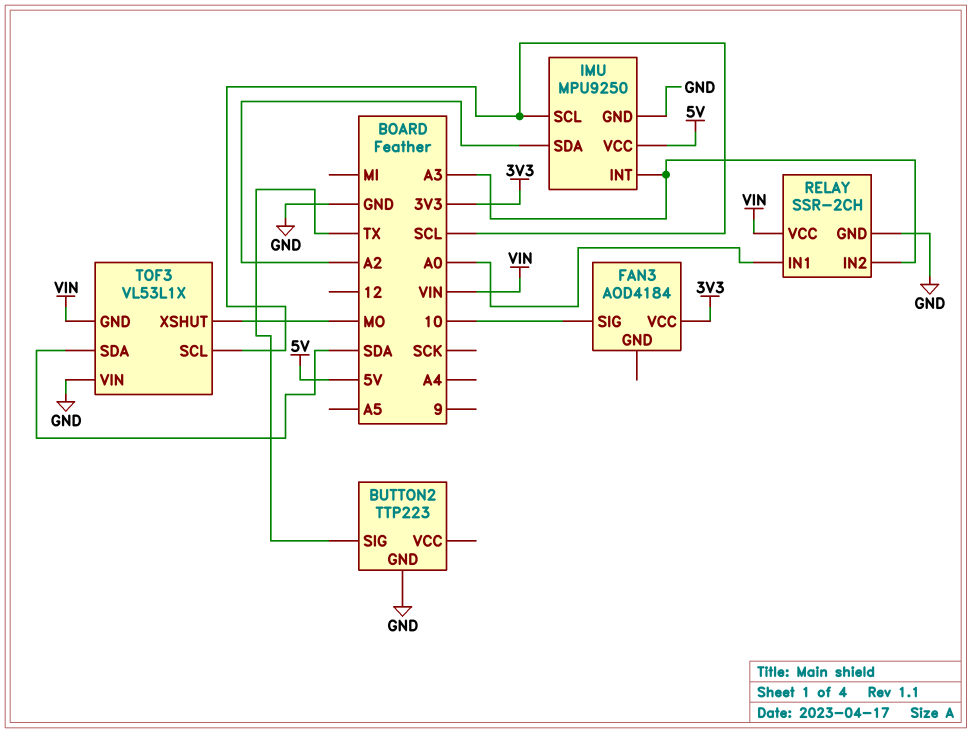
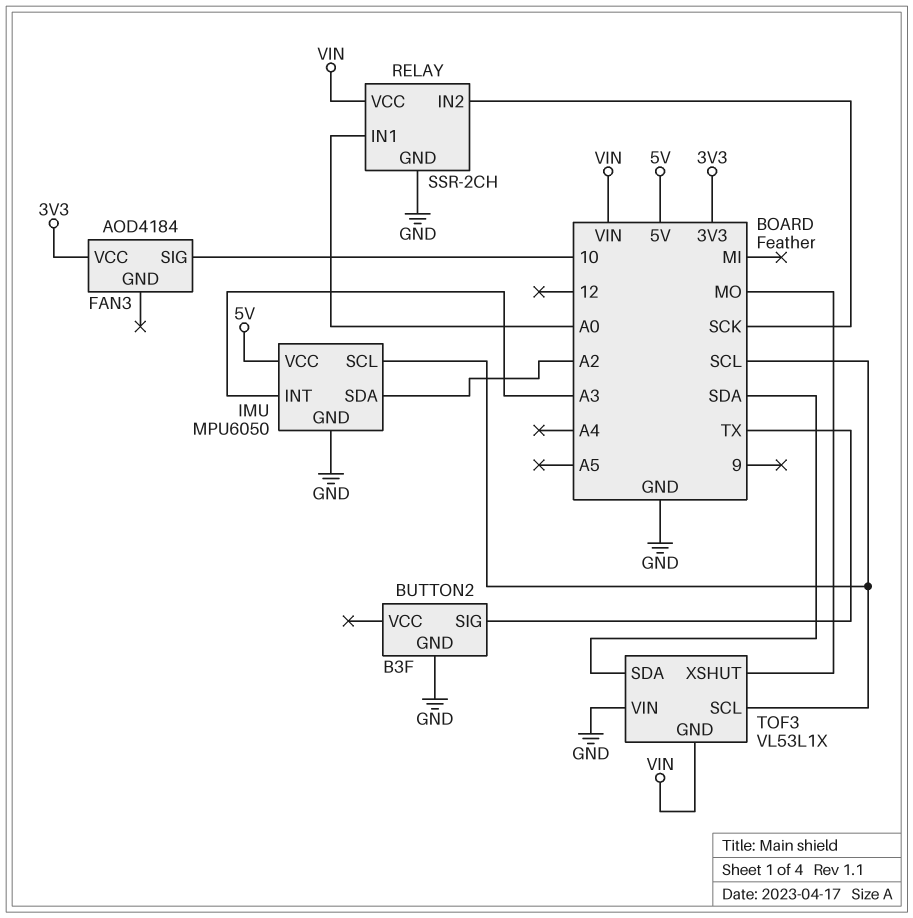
BUTTON2: TTP223 -> B3F
IMU: MPU9250 -> MPU6050
RELAY pin IN2: A3 -> SCK

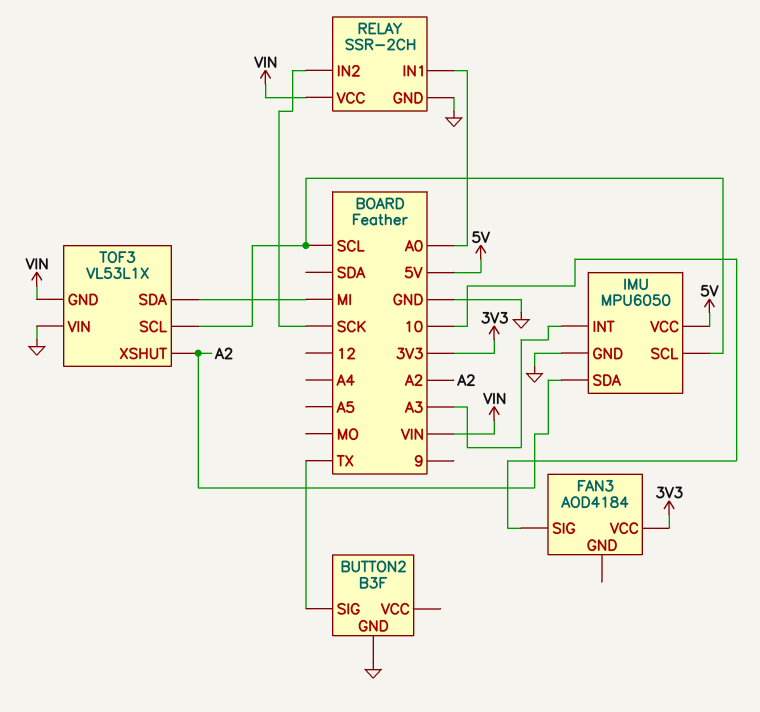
TOF3 pin SDA: SDA -> MI
TOF3 pin XSHUT: MO -> A2

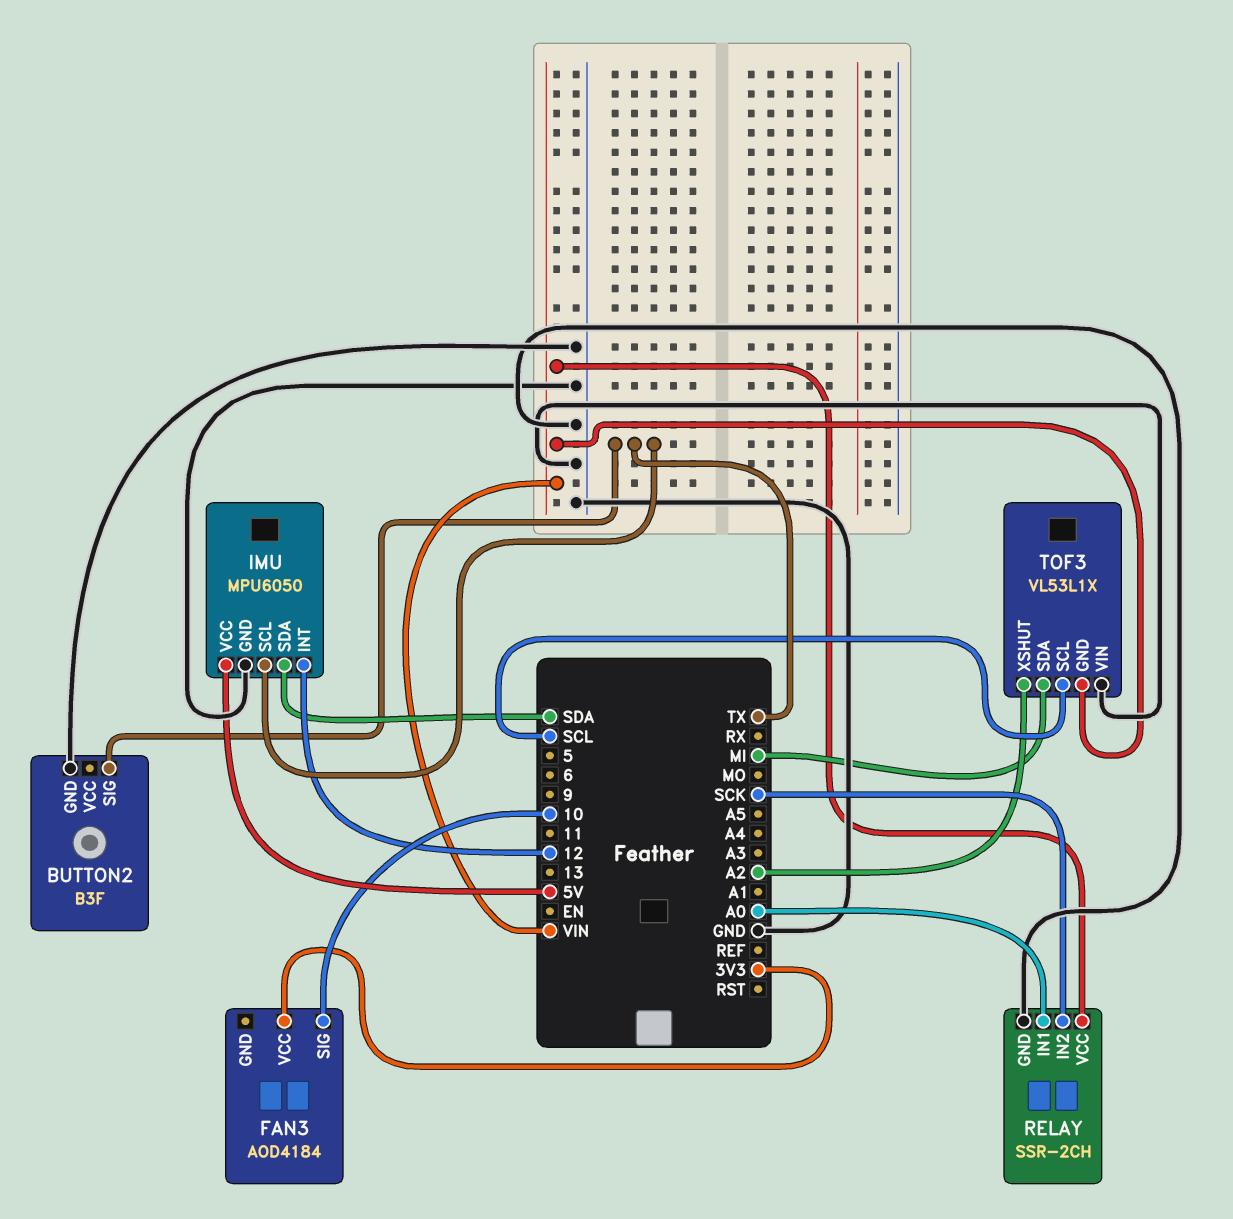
IMU pin INT: A3 -> 12
IMU pin SCL: SCL -> TX
IMU pin SDA: A2 -> SDA

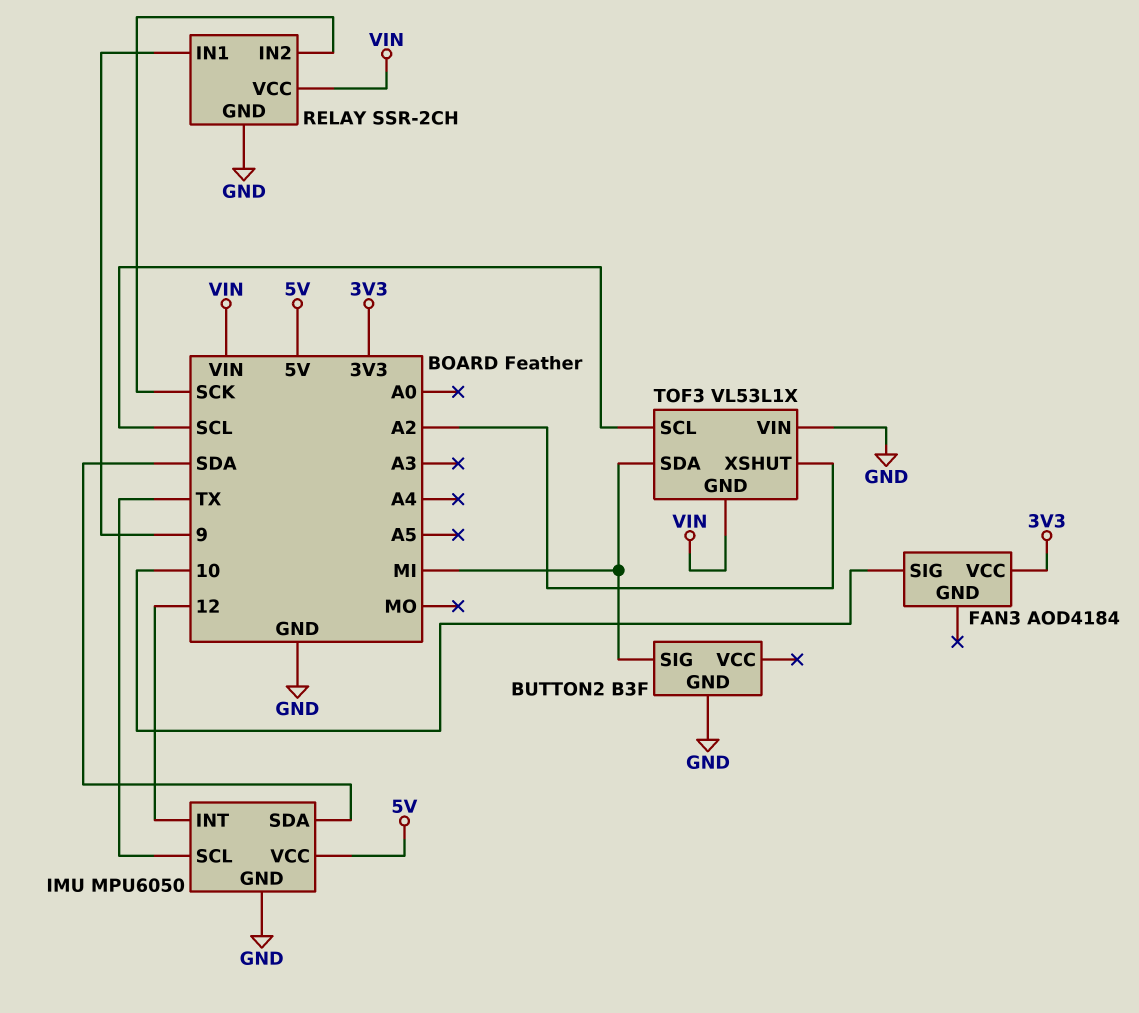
BUTTON2 pin SIG: TX -> MI
RELAY pin IN1: A0 -> 9

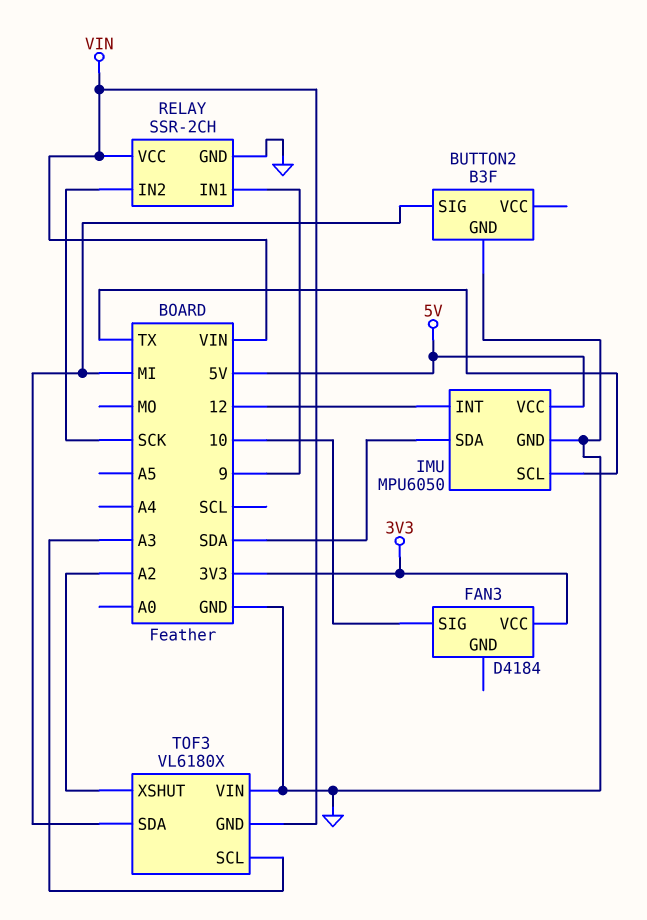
FAN3: AOD4184 -> D4184
TOF3: VL53L1X -> VL6180X
TOF3 pin SCL: SCL -> A3

